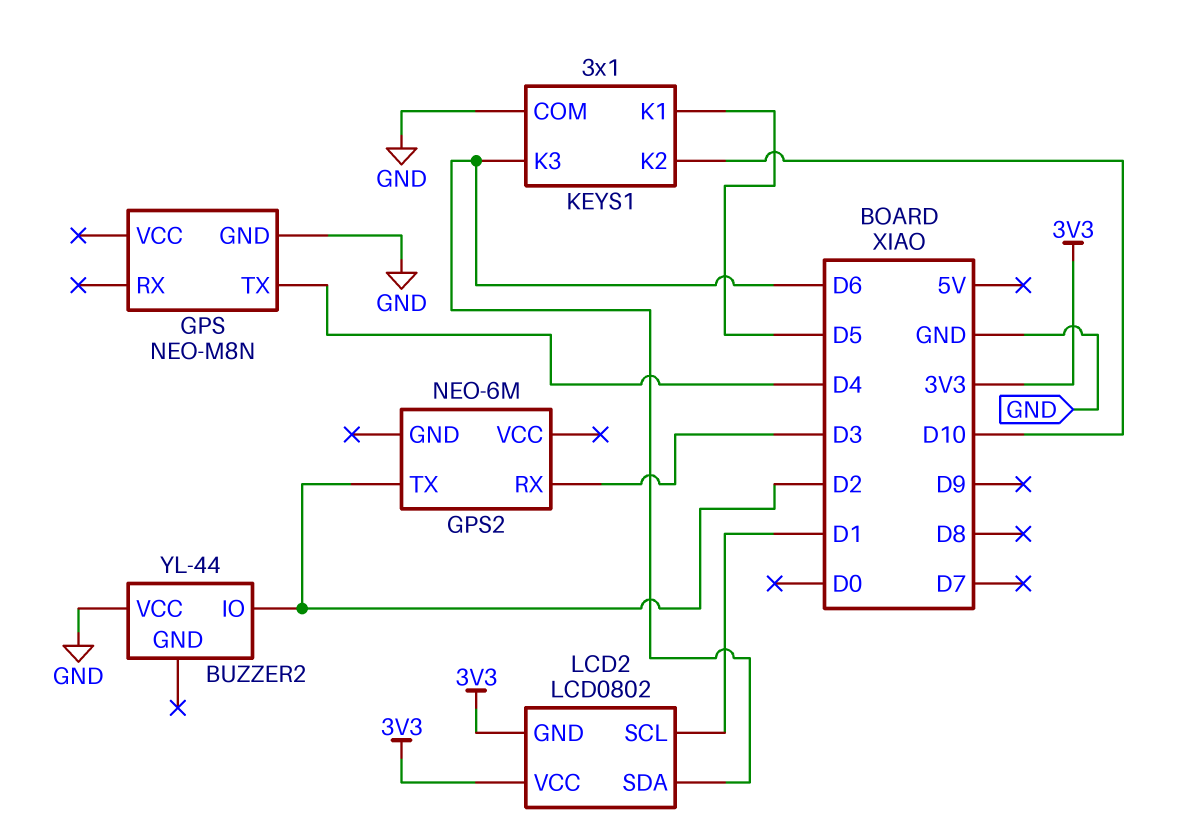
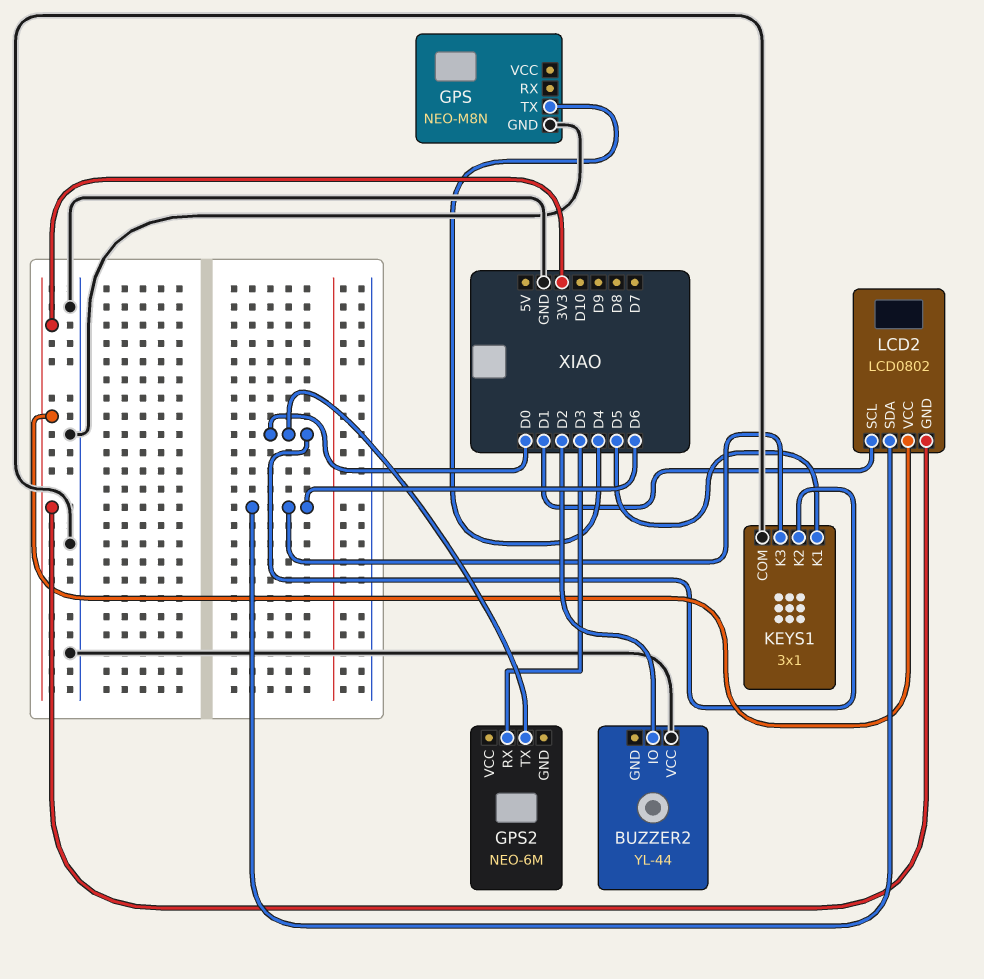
GPS2 pin TX: D2 -> D0
KEYS1 pin K2: D10 -> D0

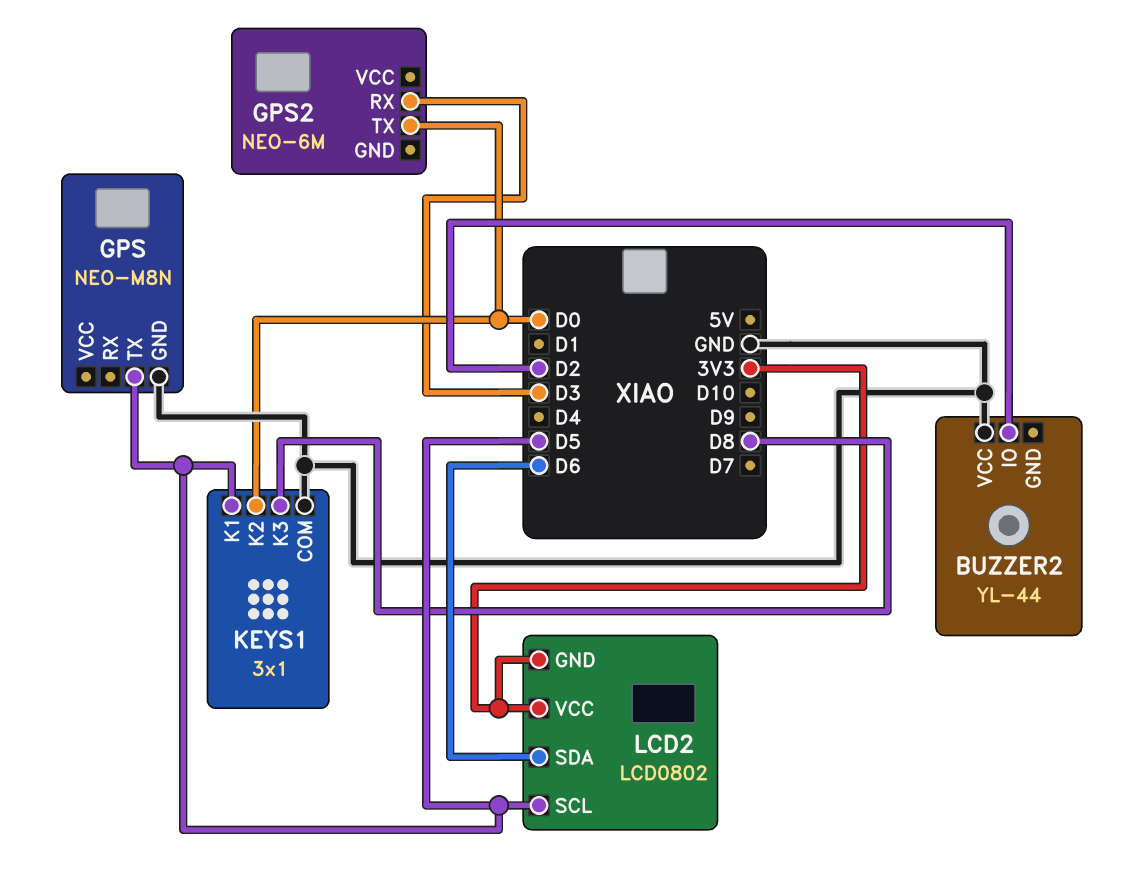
GPS pin TX: D4 -> D5
KEYS1 pin K3: D6 -> D8
LCD2 pin SCL: D1 -> D5

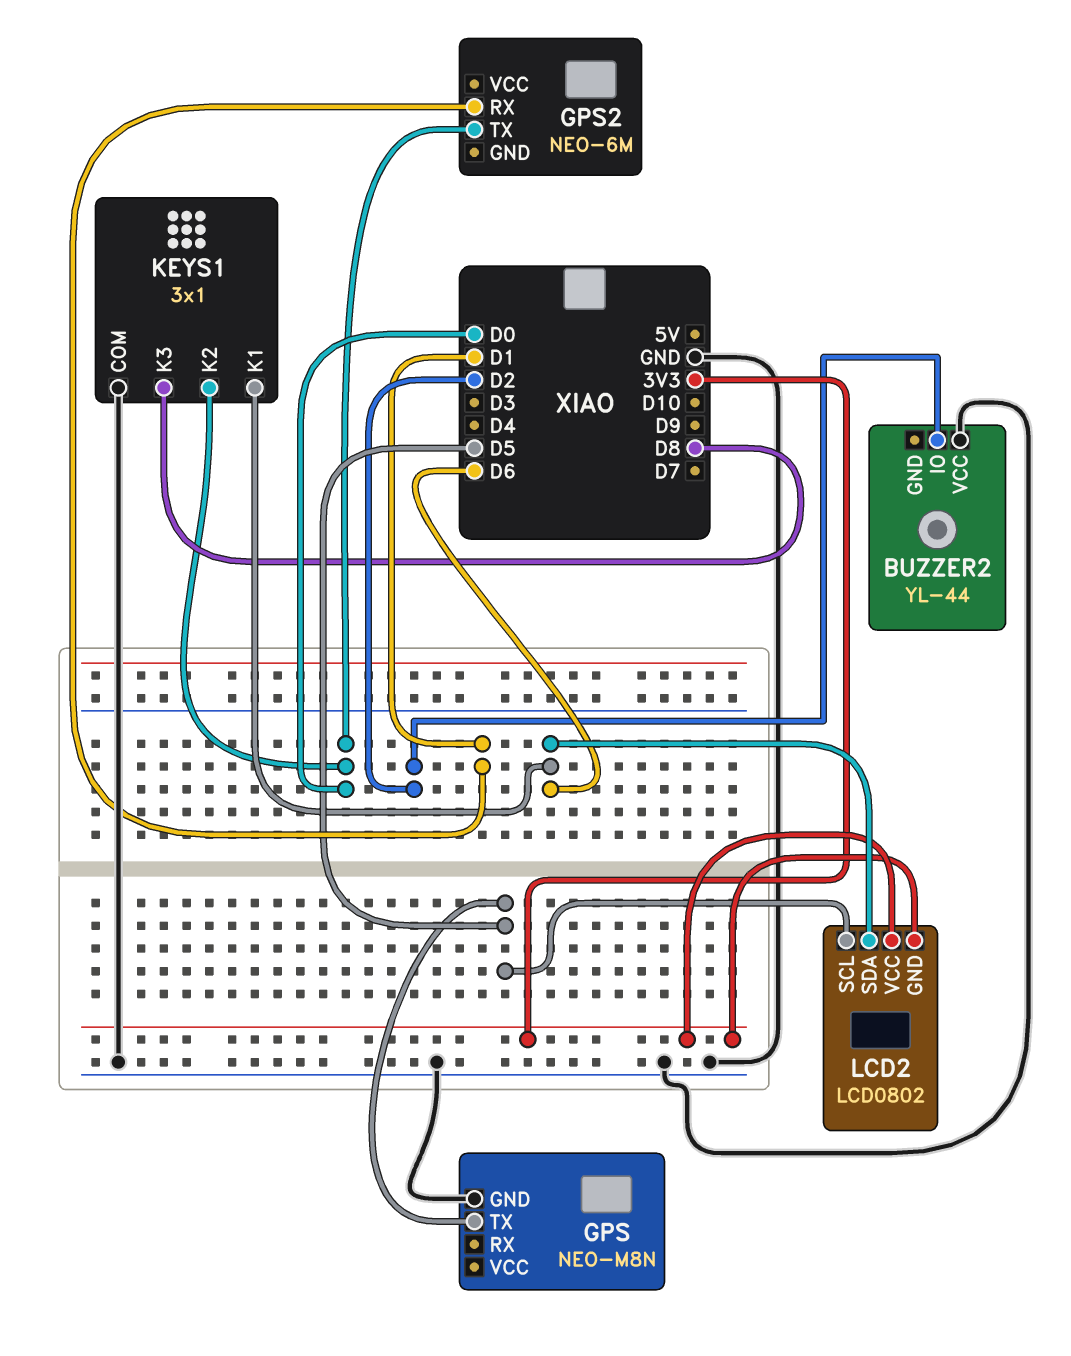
GPS2 pin RX: D3 -> D1
KEYS1 pin K1: D5 -> D6

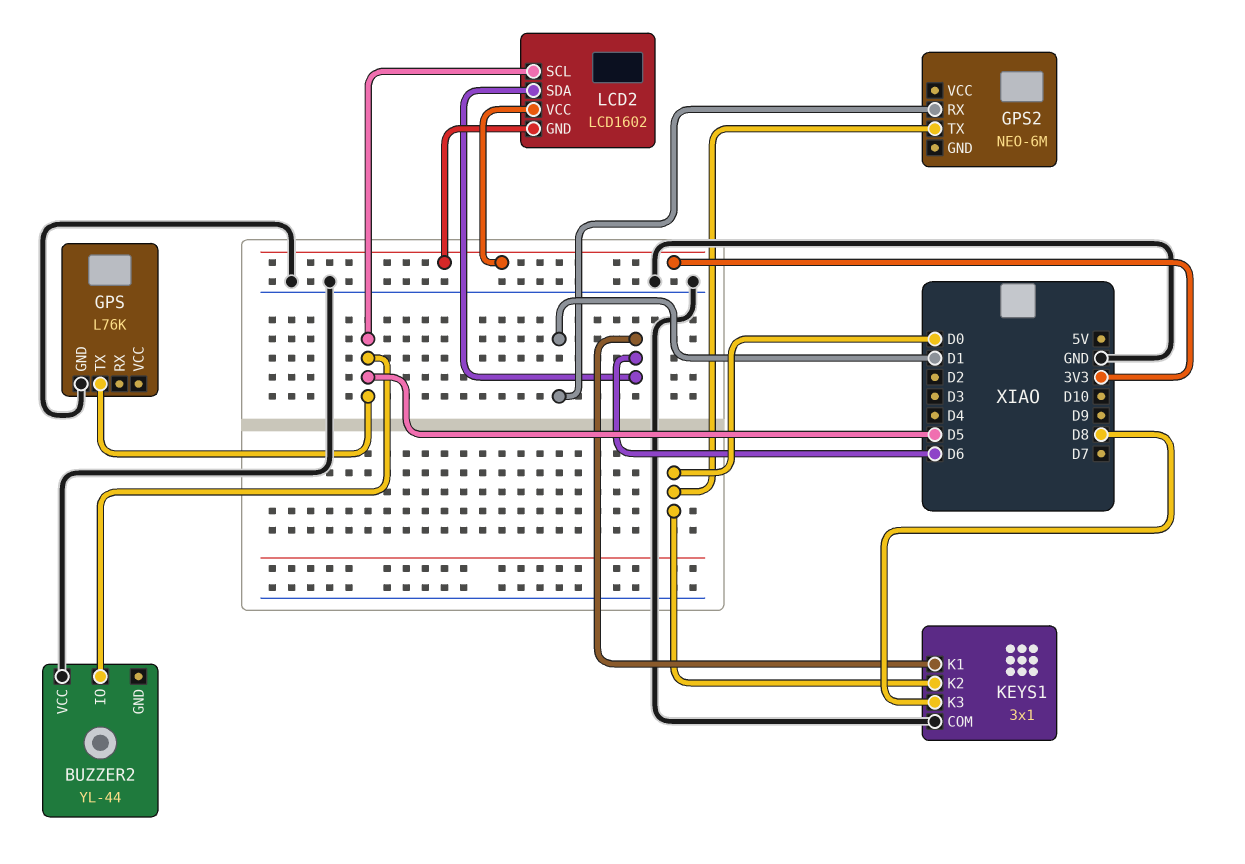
BUZZER2 pin IO: D2 -> D5
GPS: NEO-M8N -> L76K
LCD2: LCD0802 -> LCD1602

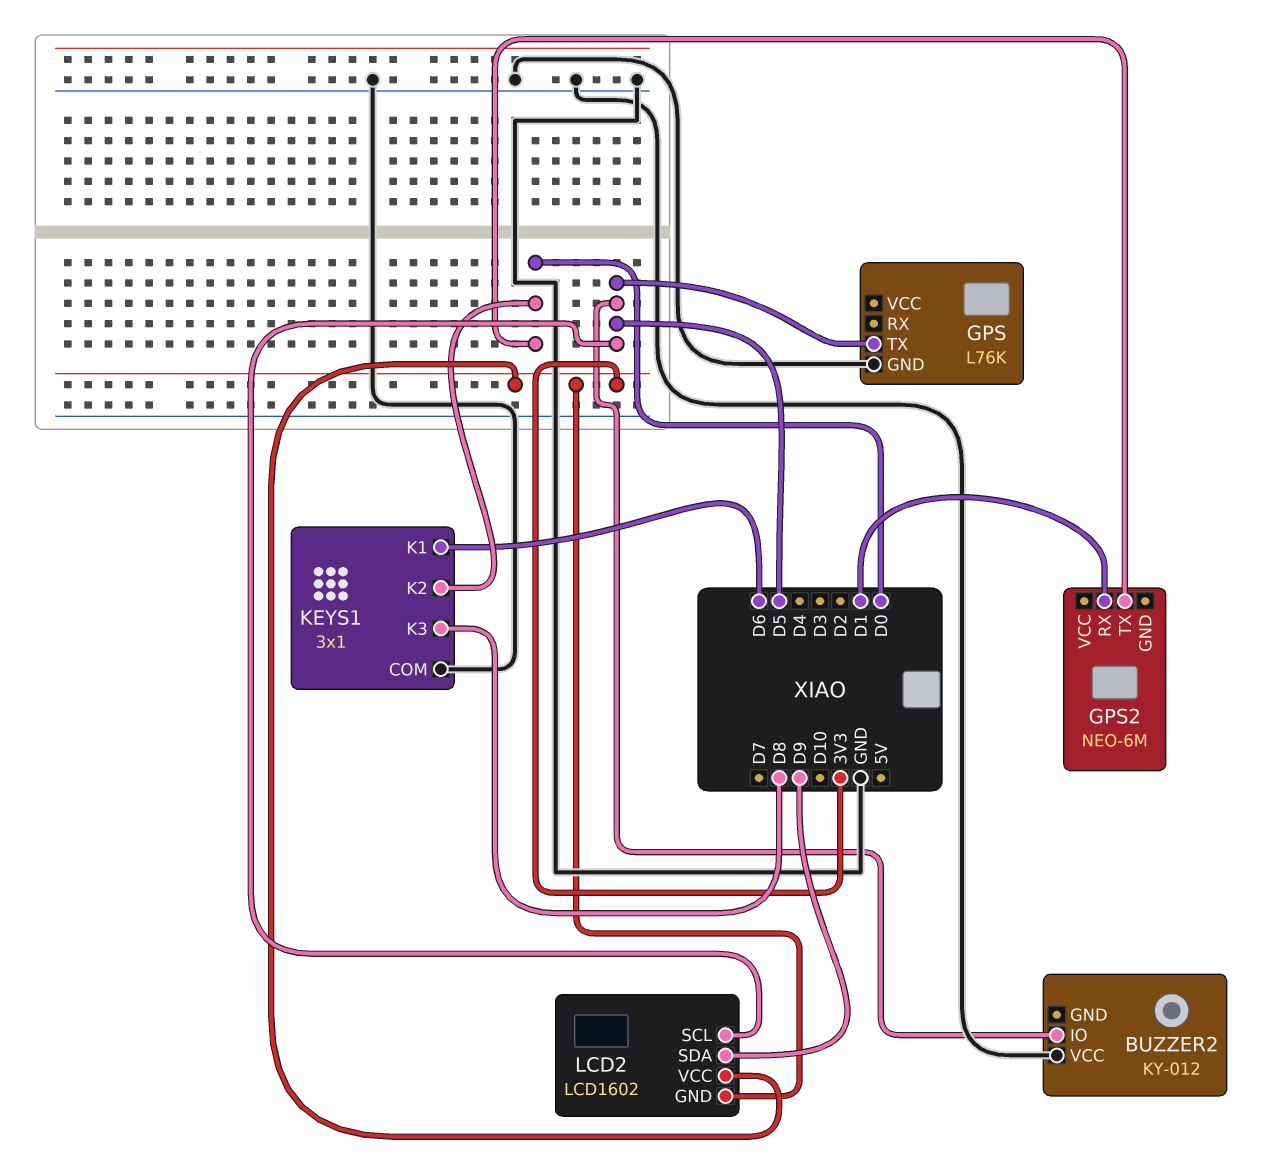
BUZZER2: YL-44 -> KY-012
LCD2 pin SDA: D6 -> D9

